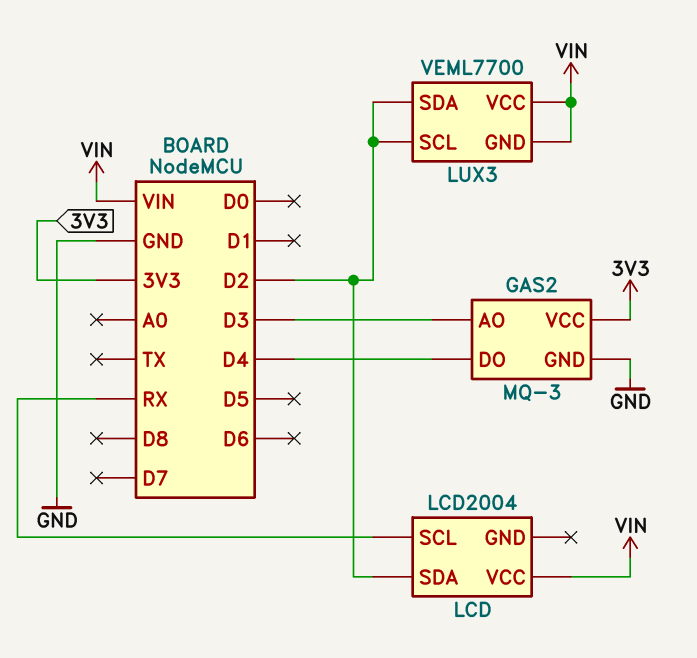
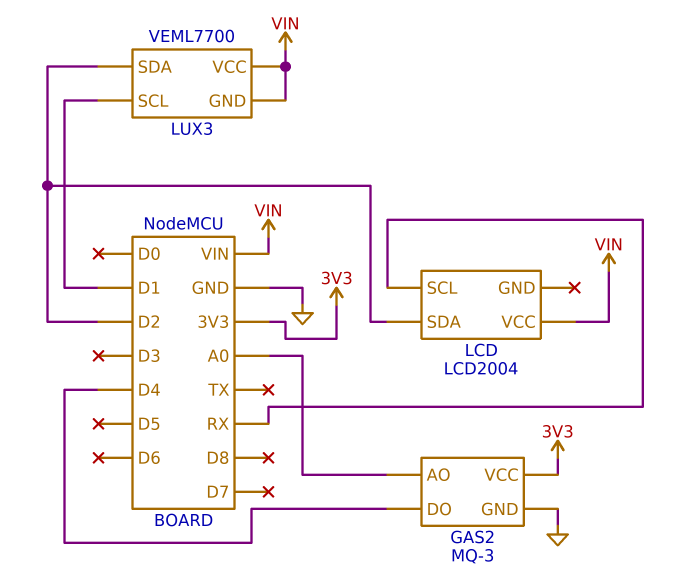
GAS2 pin AO: D3 -> A0
LUX3 pin SCL: D2 -> D1

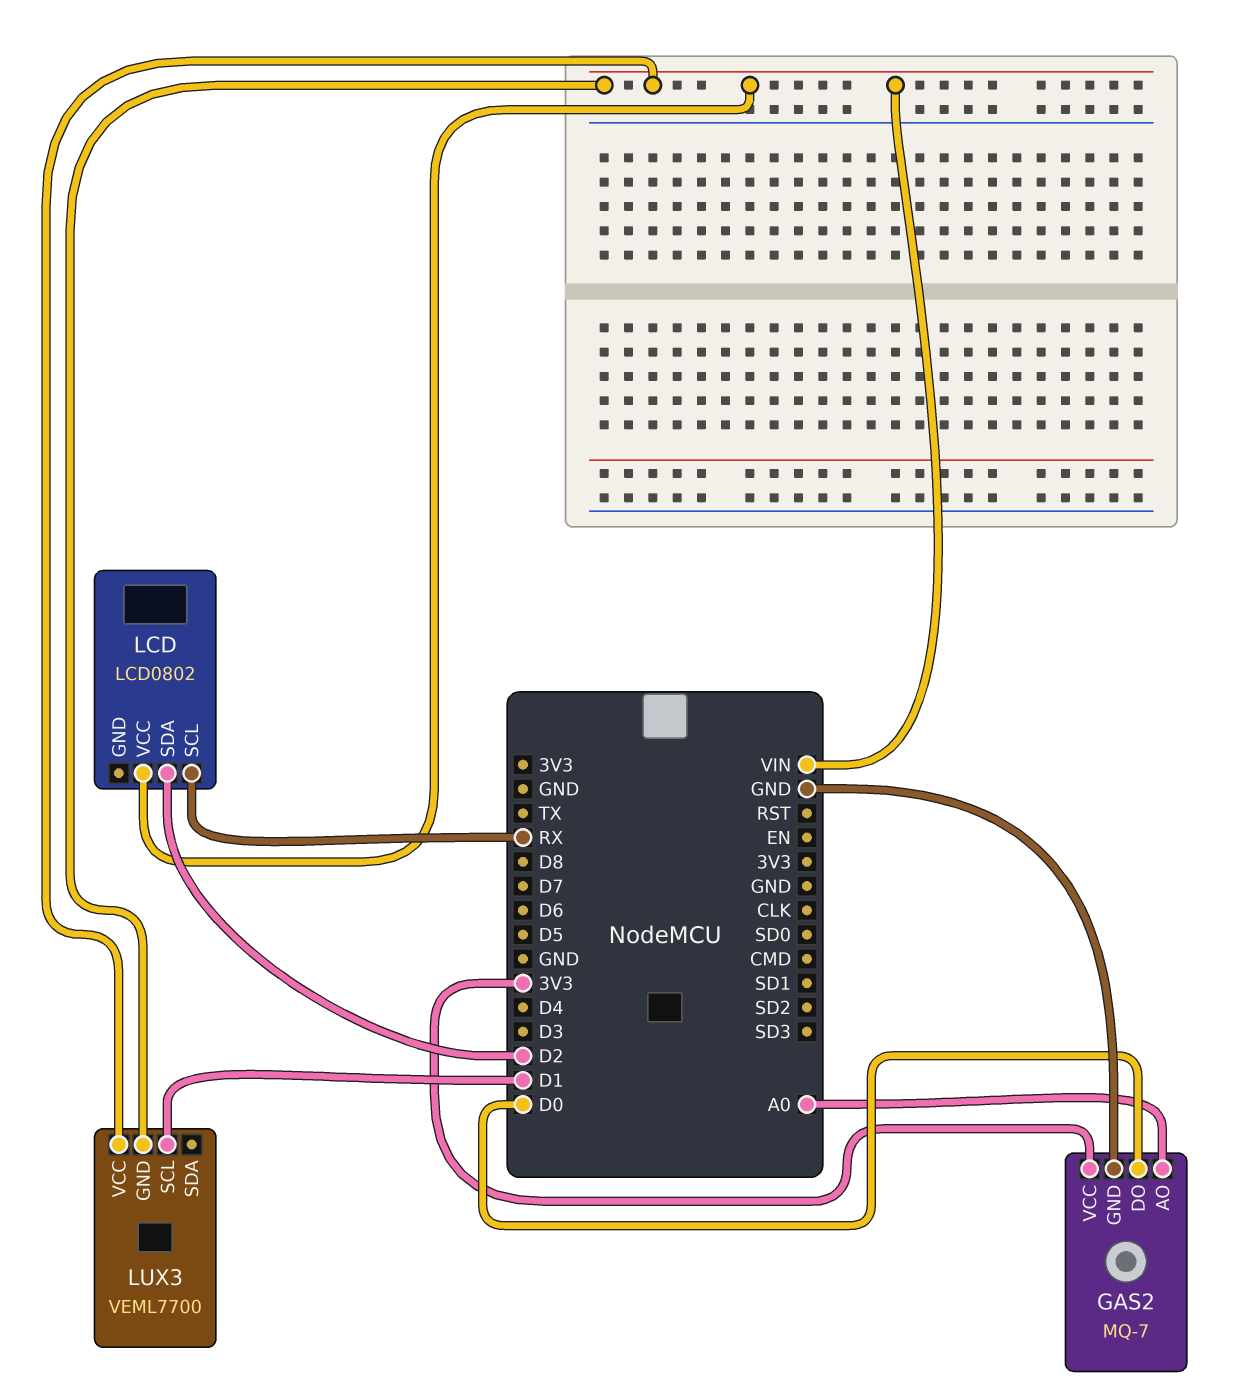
GAS2: MQ-3 -> MQ-7
GAS2 pin DO: D4 -> D0
LCD: LCD2004 -> LCD0802
LUX3 pin SDA: D2 -> none

